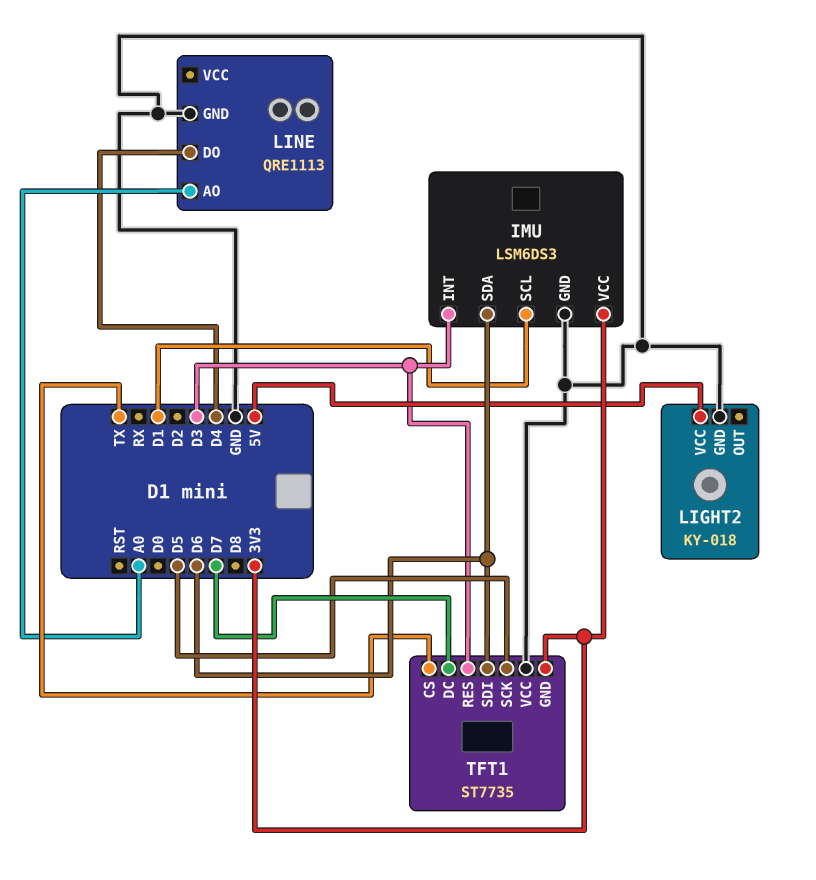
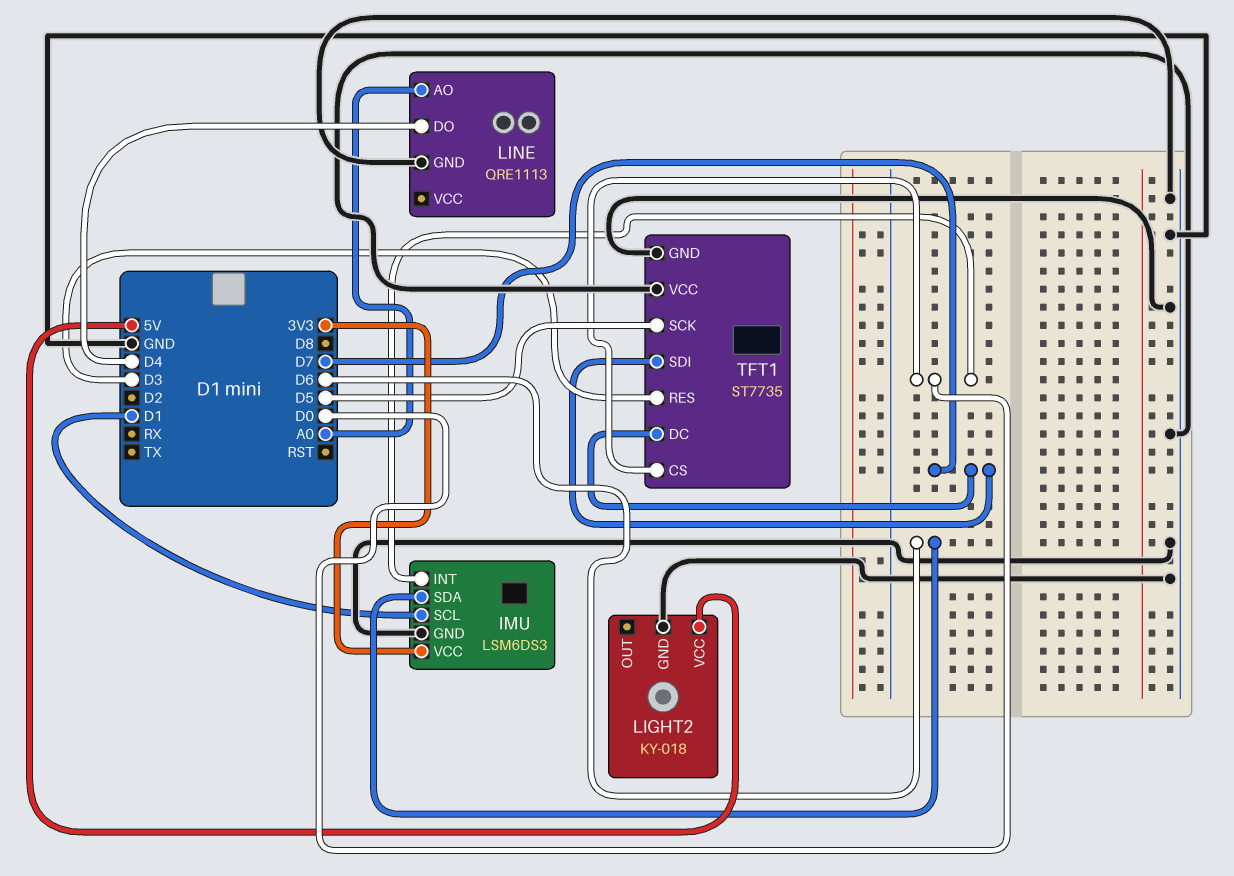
IMU pin INT: D3 -> D0
TFT1 pin CS: TX -> D0
TFT1 pin GND: 3V3 -> GND
TFT1 pin SDI: D6 -> D7

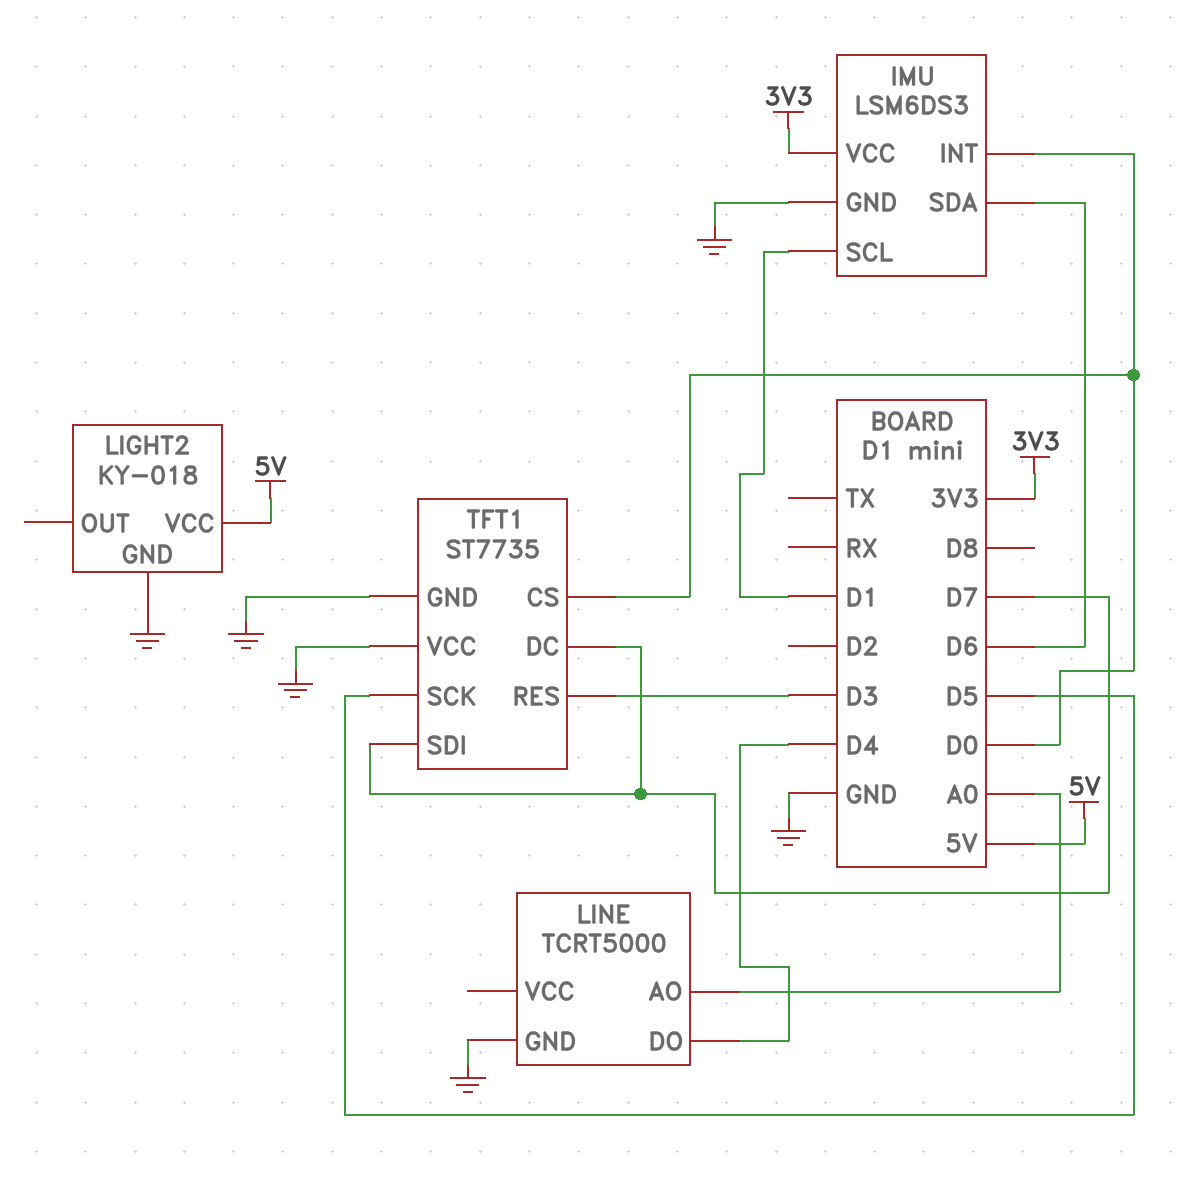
LINE: QRE1113 -> TCRT5000

